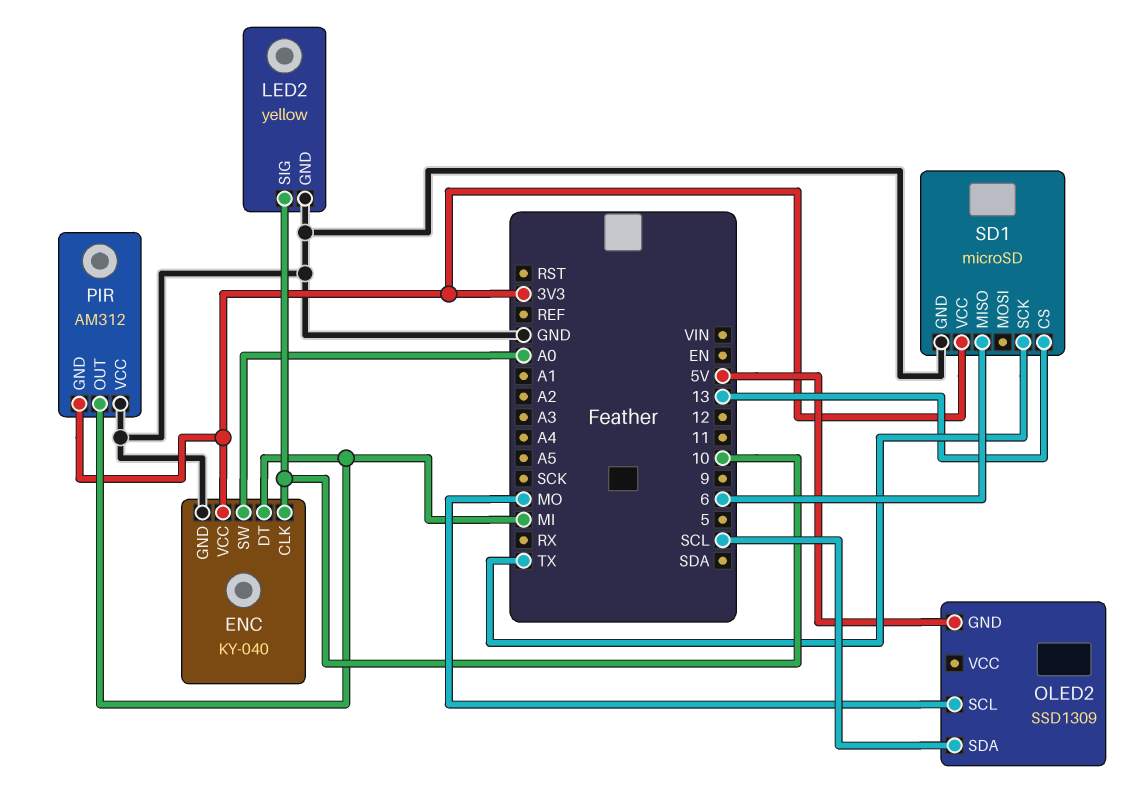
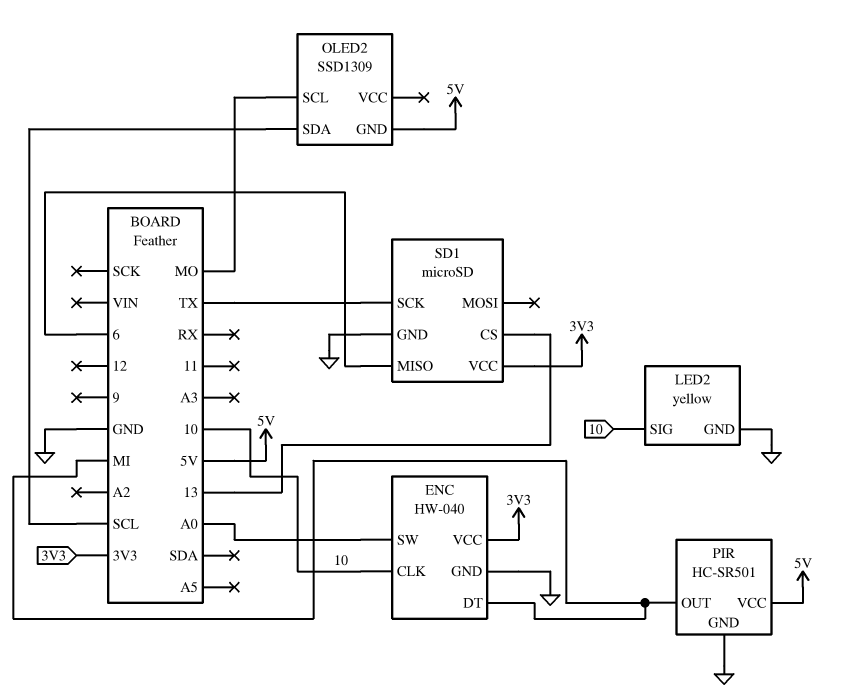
ENC: KY-040 -> HW-040
PIR: AM312 -> HC-SR501
PIR pin GND: 3V3 -> GND
PIR pin VCC: GND -> 5V

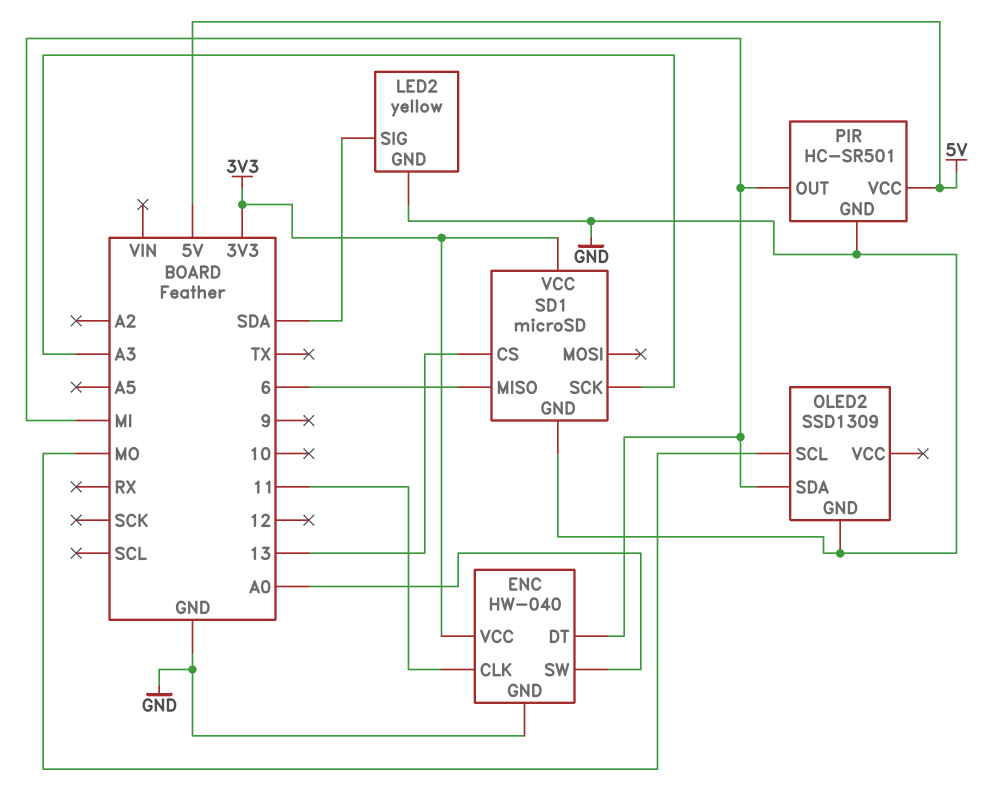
ENC pin CLK: 10 -> 11
LED2 pin SIG: 10 -> SDA
OLED2 pin GND: 5V -> GND
OLED2 pin SDA: SCL -> MI
SD1 pin SCK: TX -> A3

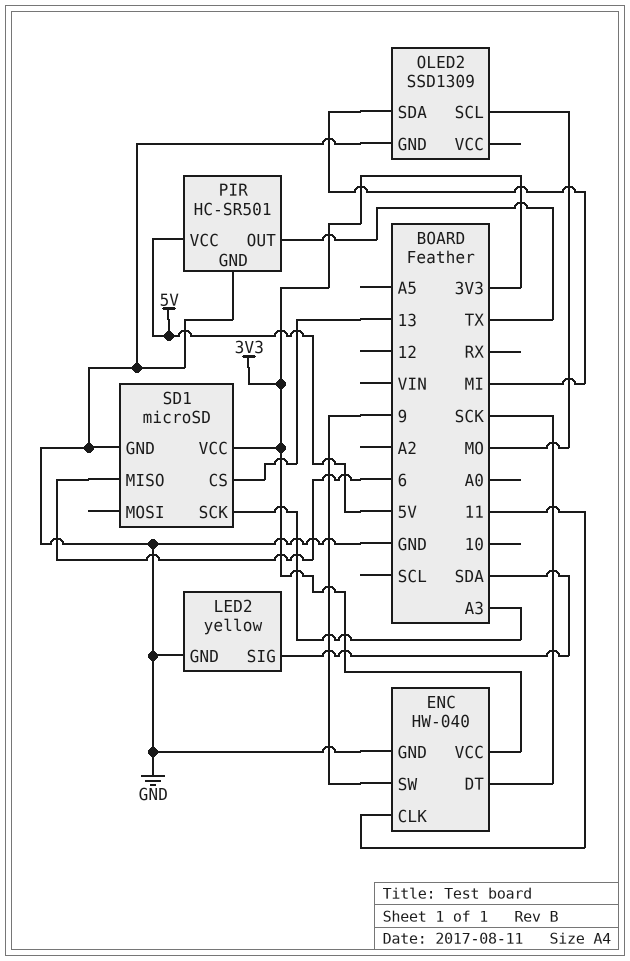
ENC pin DT: MI -> SCK
ENC pin SW: A0 -> 9
PIR pin OUT: MI -> TX

